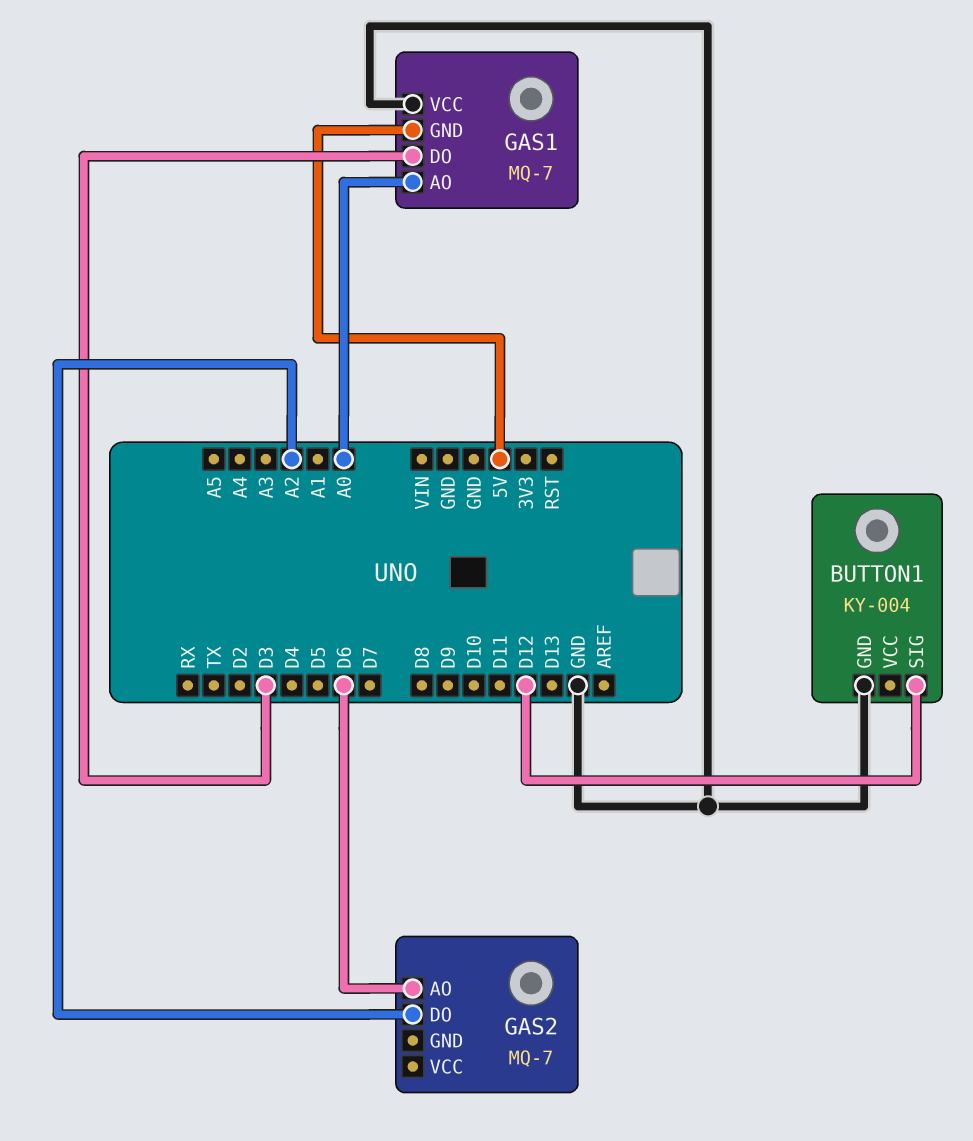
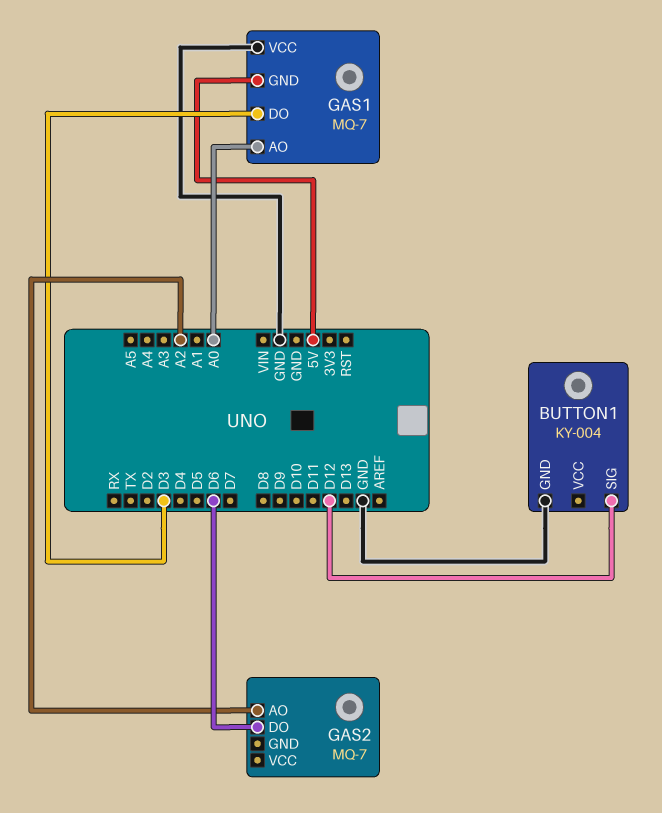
GAS2 pin AO: D6 -> A2
GAS2 pin DO: A2 -> D6

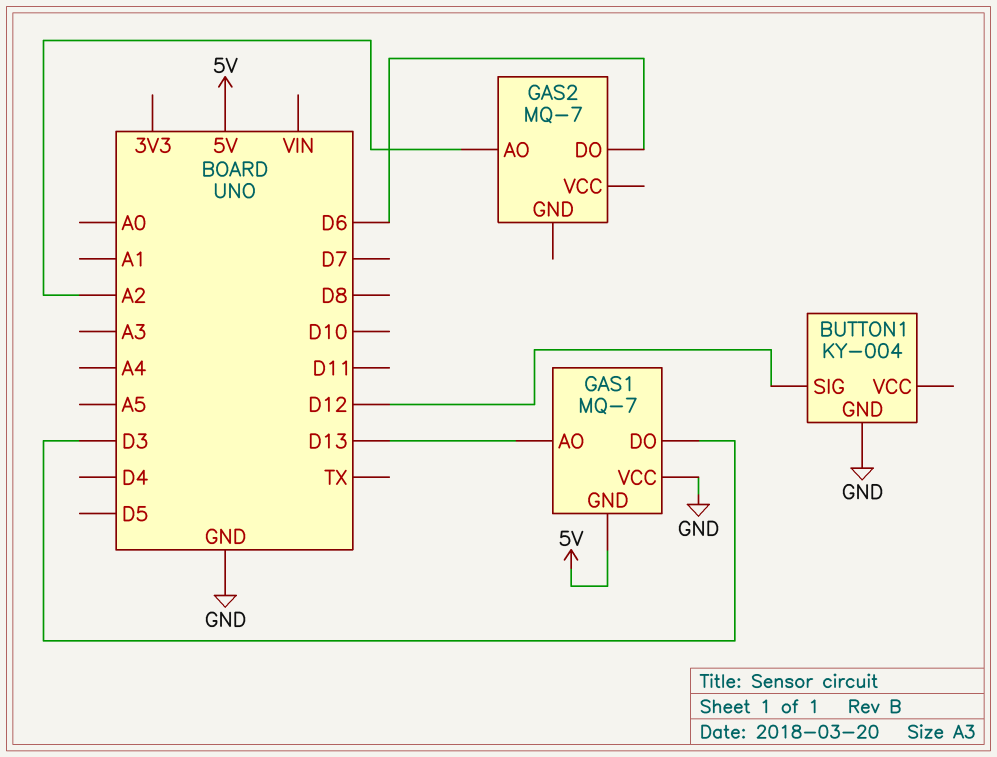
GAS1 pin AO: A0 -> D13

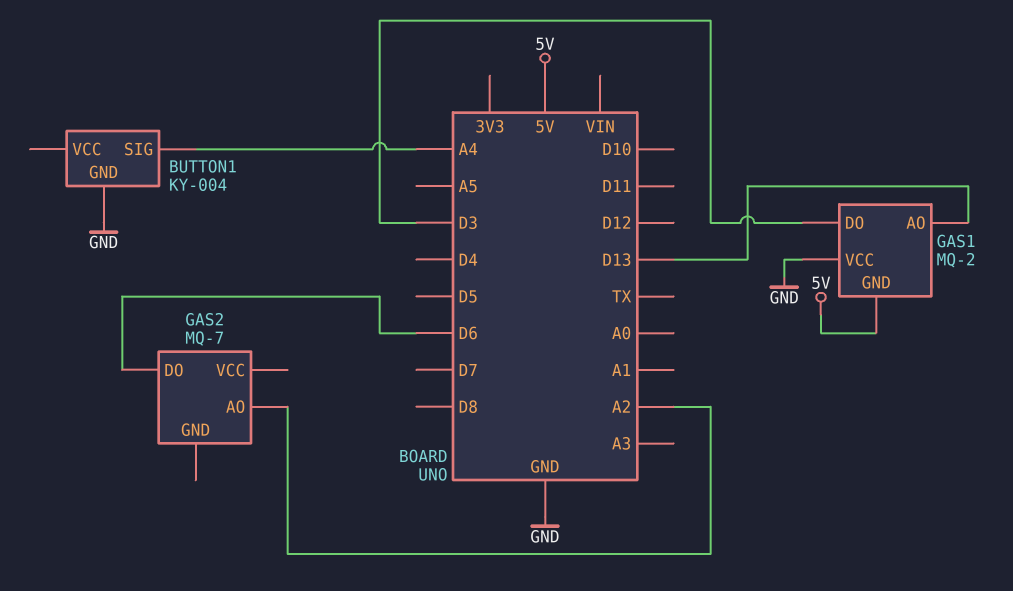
BUTTON1 pin SIG: D12 -> A4
GAS1: MQ-7 -> MQ-2

